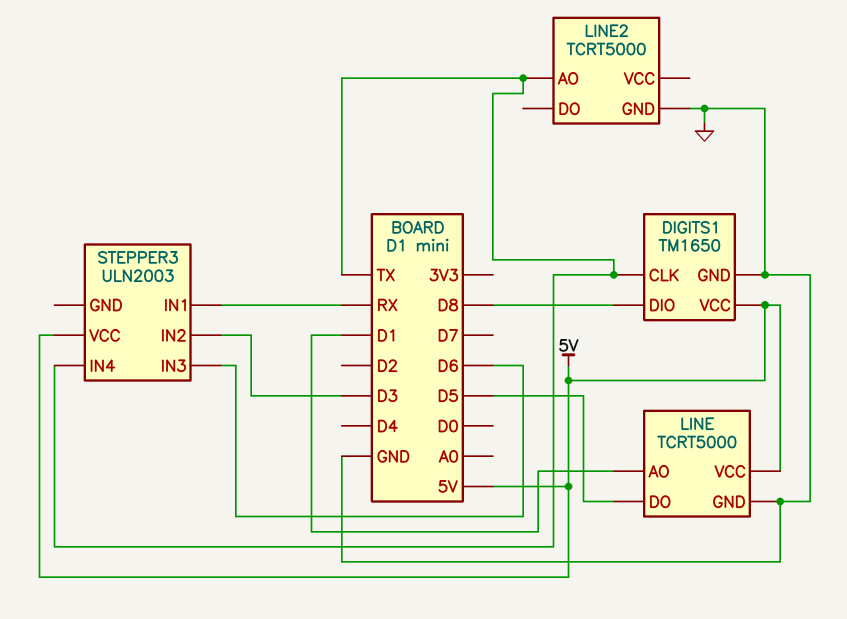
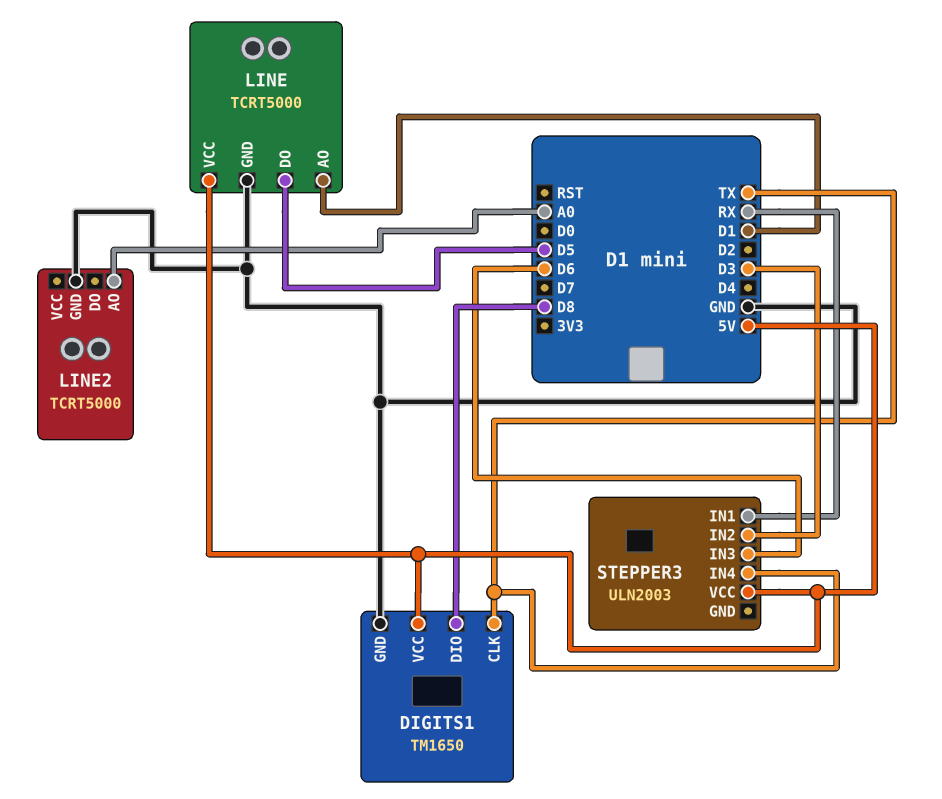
LINE2 pin AO: TX -> A0

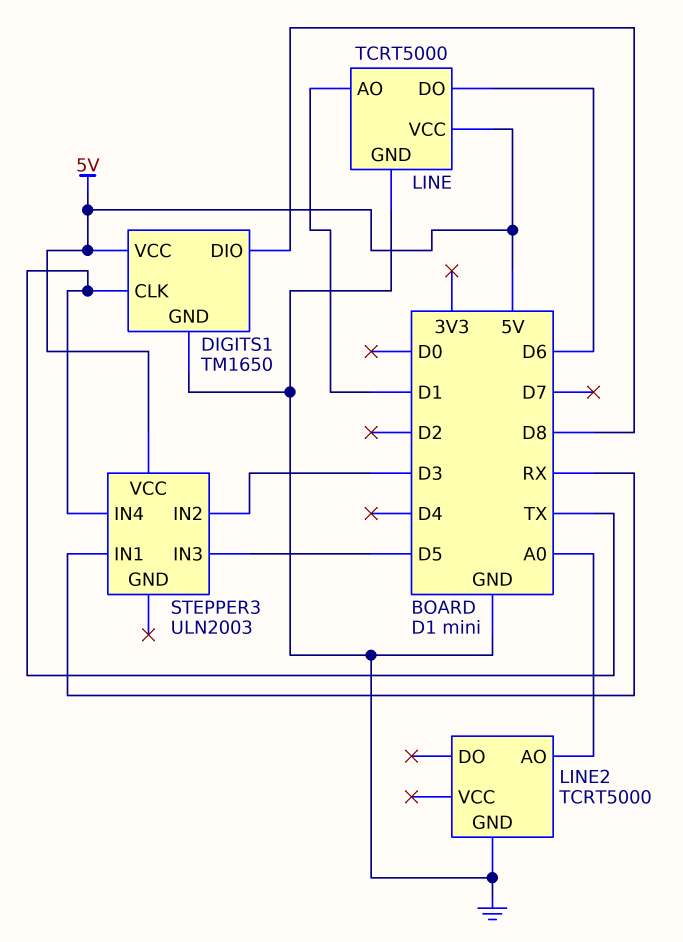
LINE pin DO: D5 -> D6
STEPPER3 pin IN3: D6 -> D5

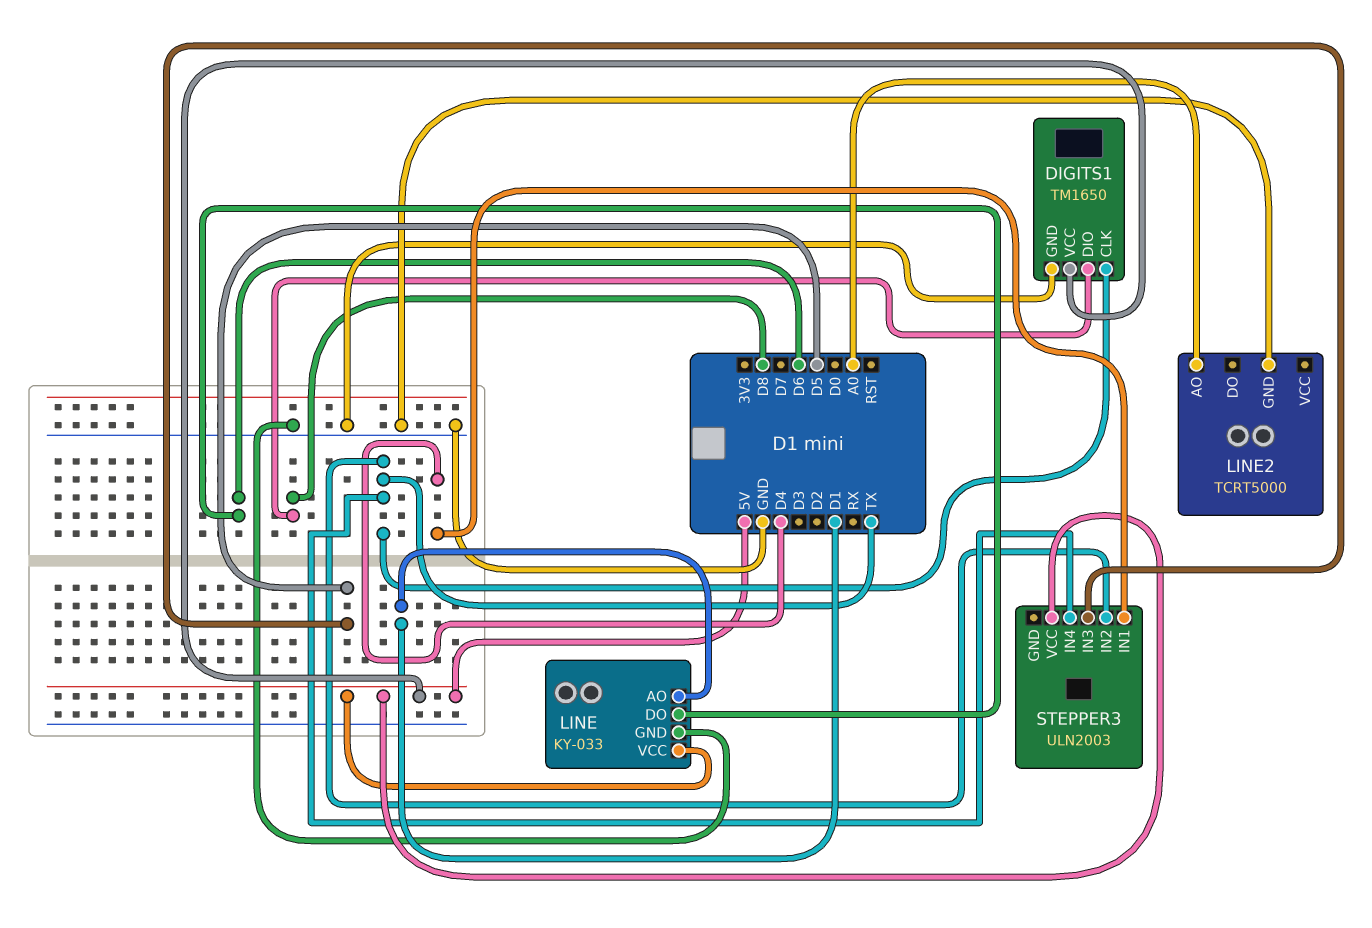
LINE: TCRT5000 -> KY-033
STEPPER3 pin IN1: RX -> D4
STEPPER3 pin IN2: D3 -> TX

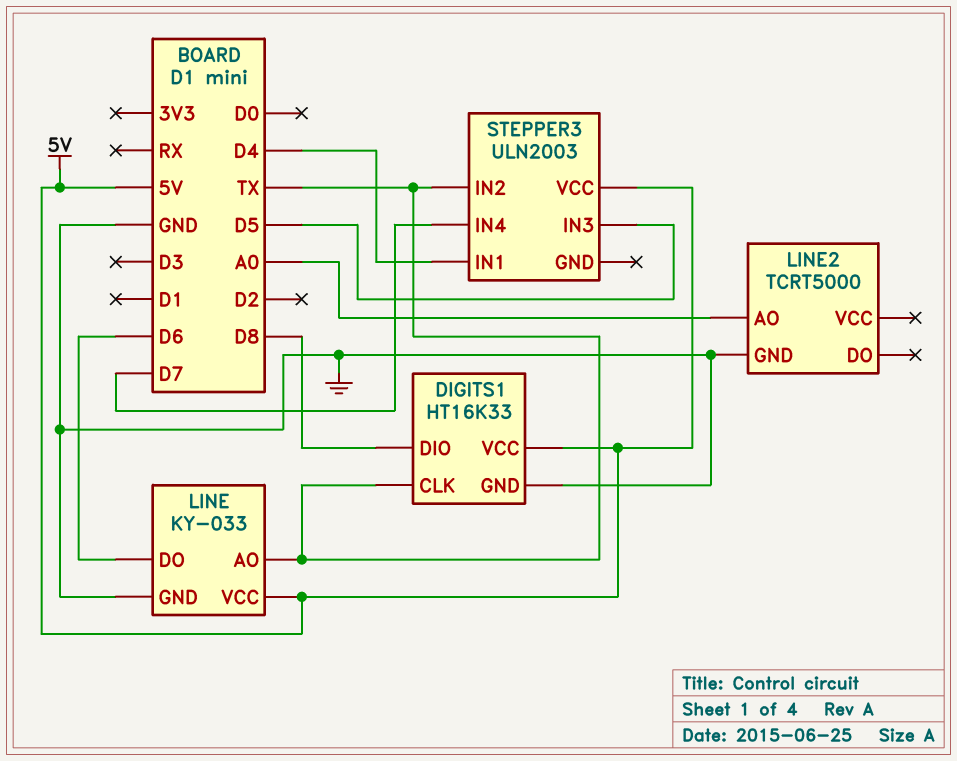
DIGITS1: TM1650 -> HT16K33
LINE pin AO: D1 -> TX
STEPPER3 pin IN4: TX -> D7

